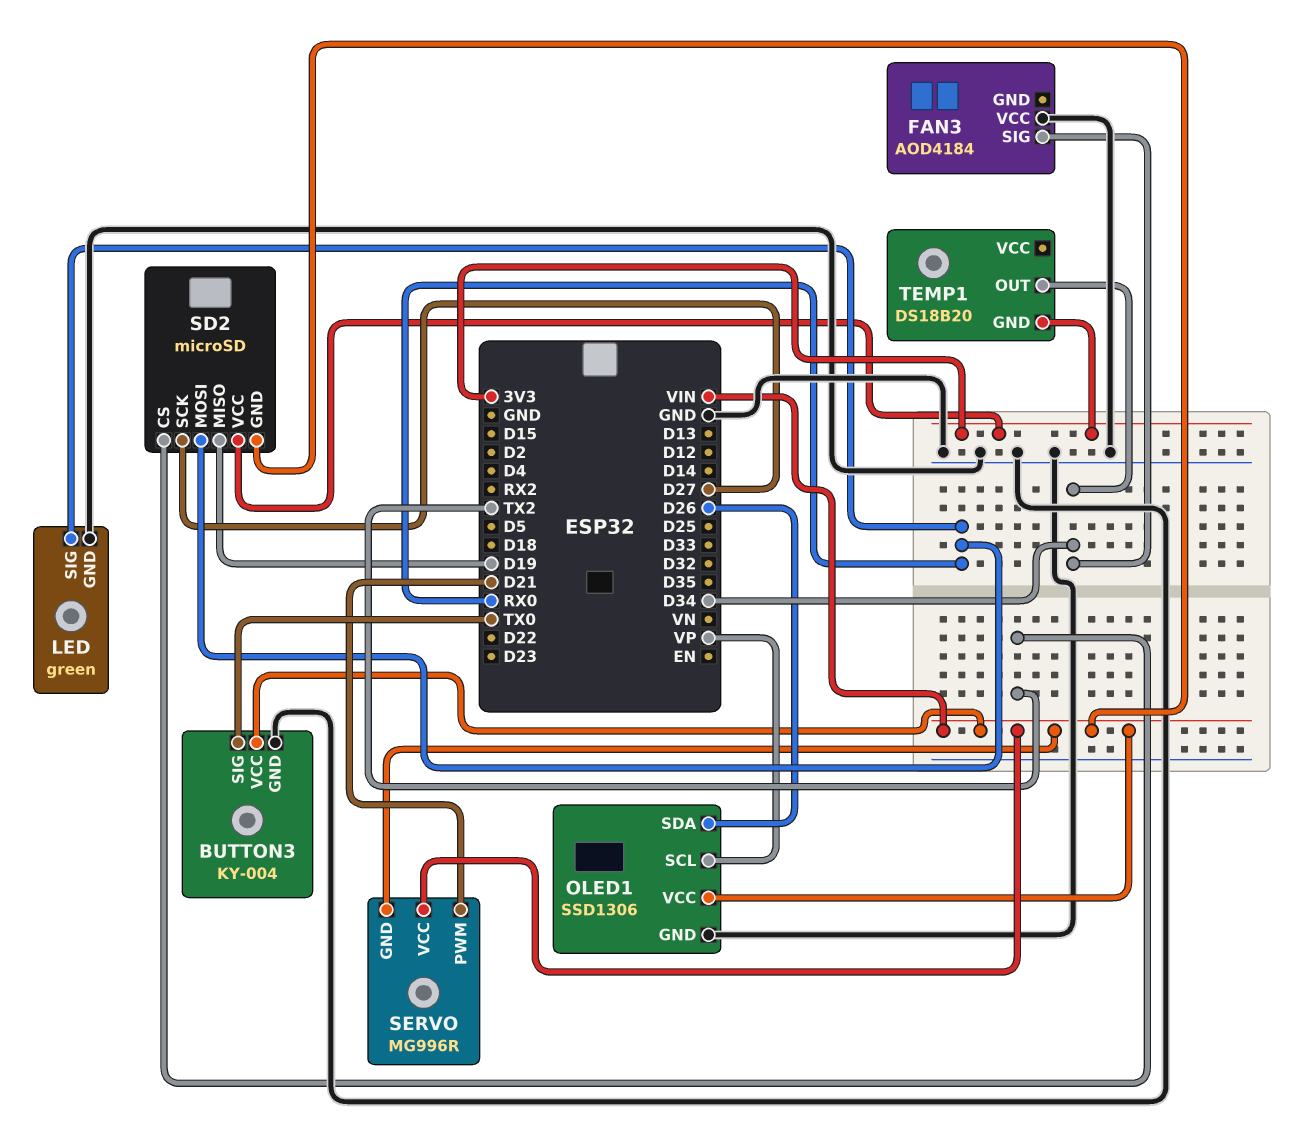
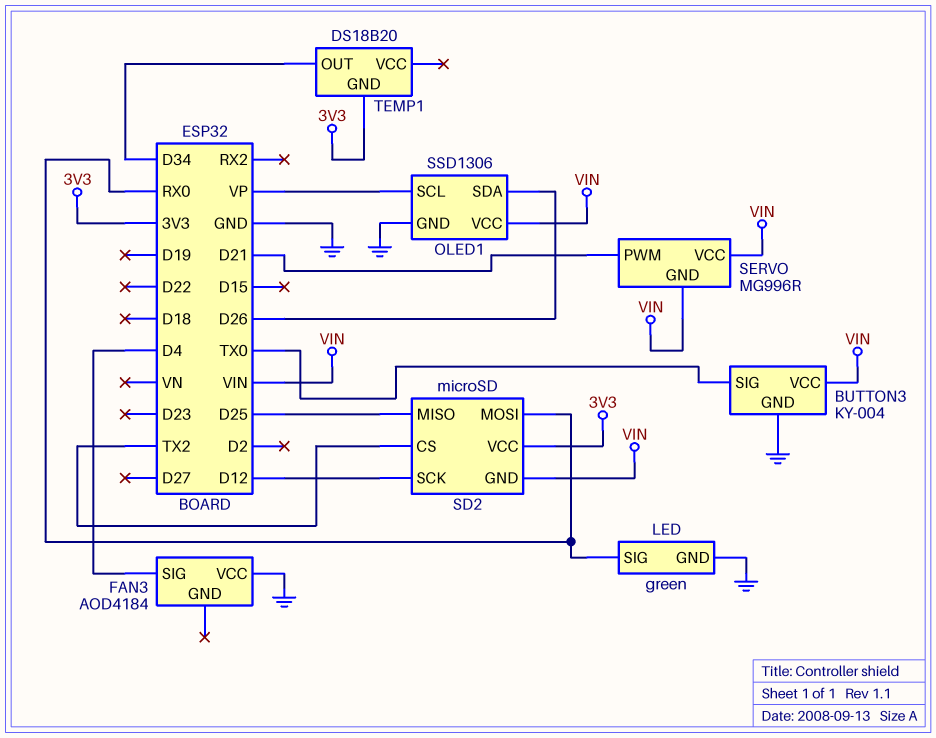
FAN3 pin SIG: D34 -> D4
SD2 pin MISO: D19 -> D25
SD2 pin SCK: D27 -> D12

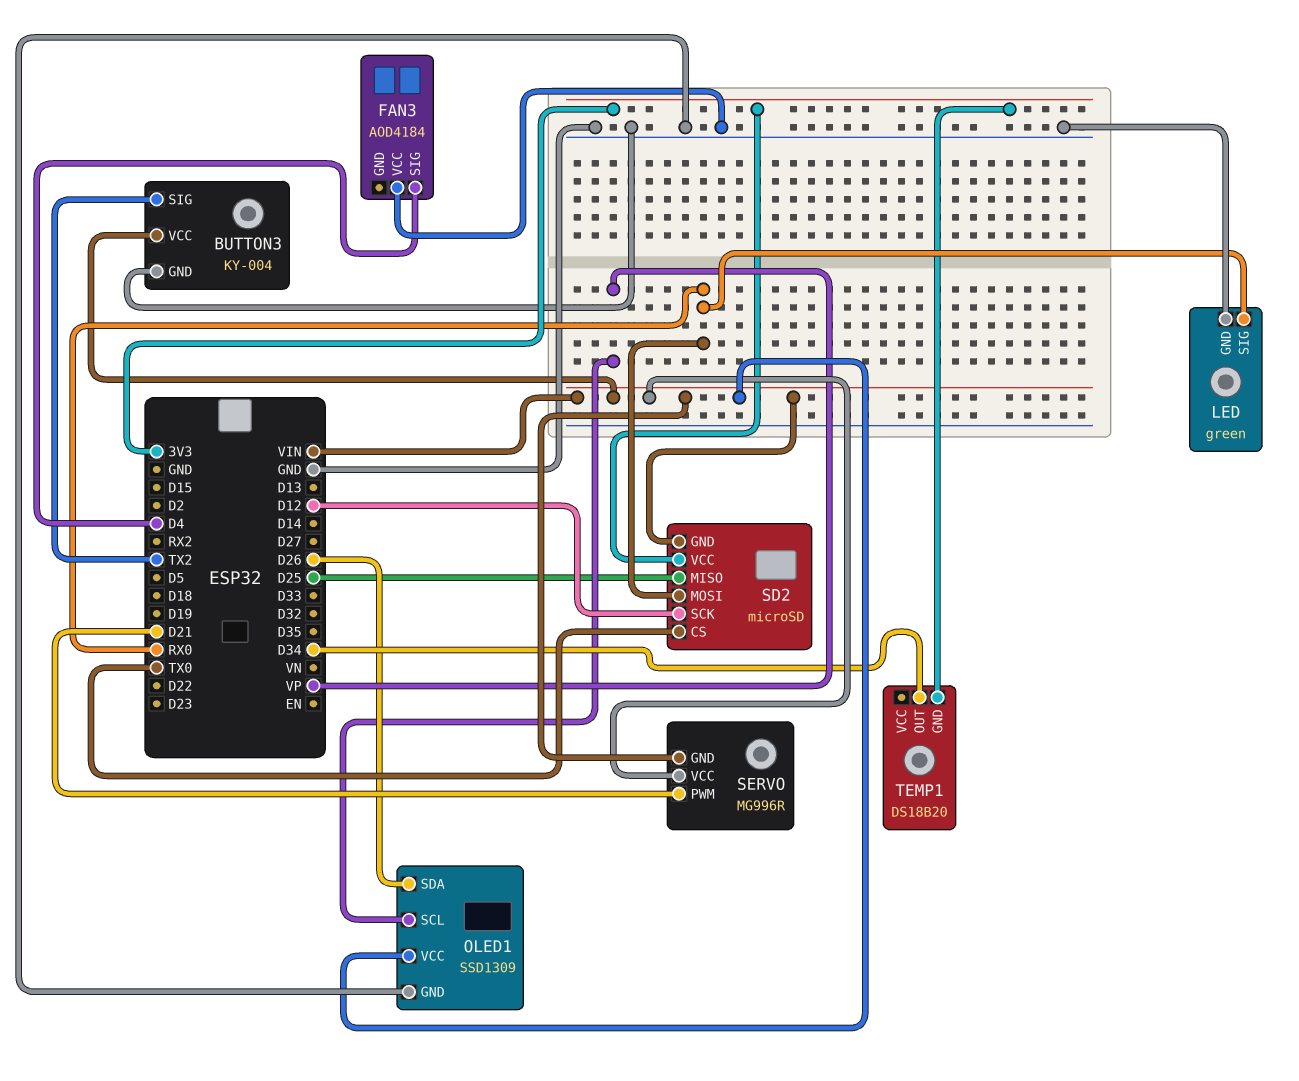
BUTTON3 pin SIG: TX0 -> TX2
OLED1: SSD1306 -> SSD1309
SD2 pin CS: TX2 -> TX0

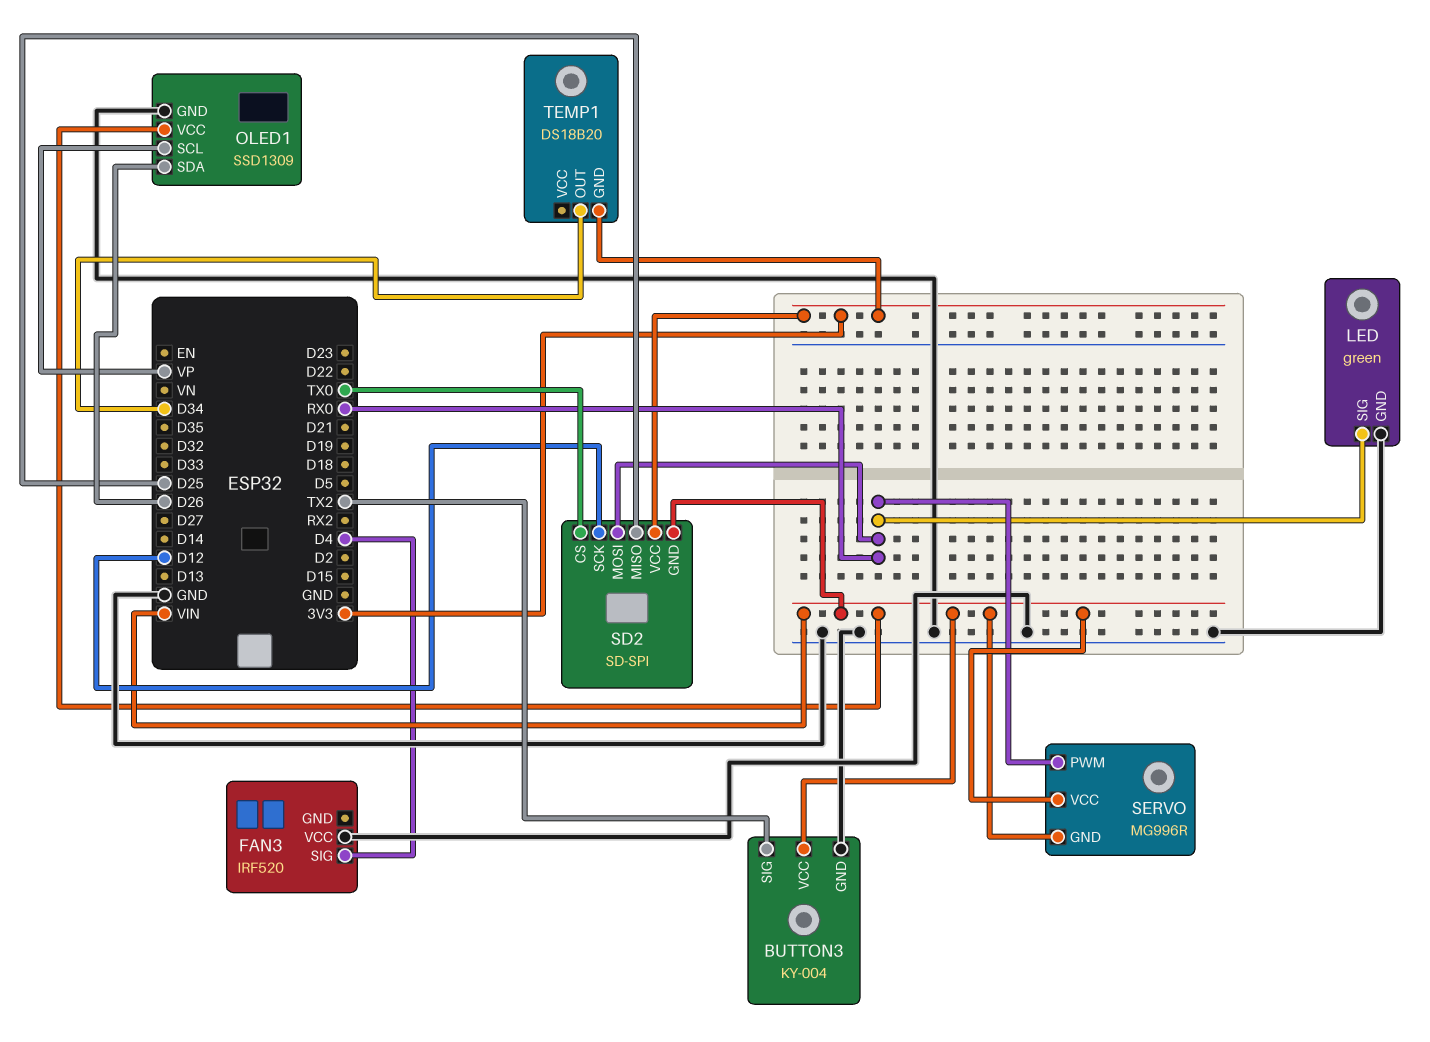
FAN3: AOD4184 -> IRF520
SD2: microSD -> SD-SPI
SERVO pin PWM: D21 -> RX0

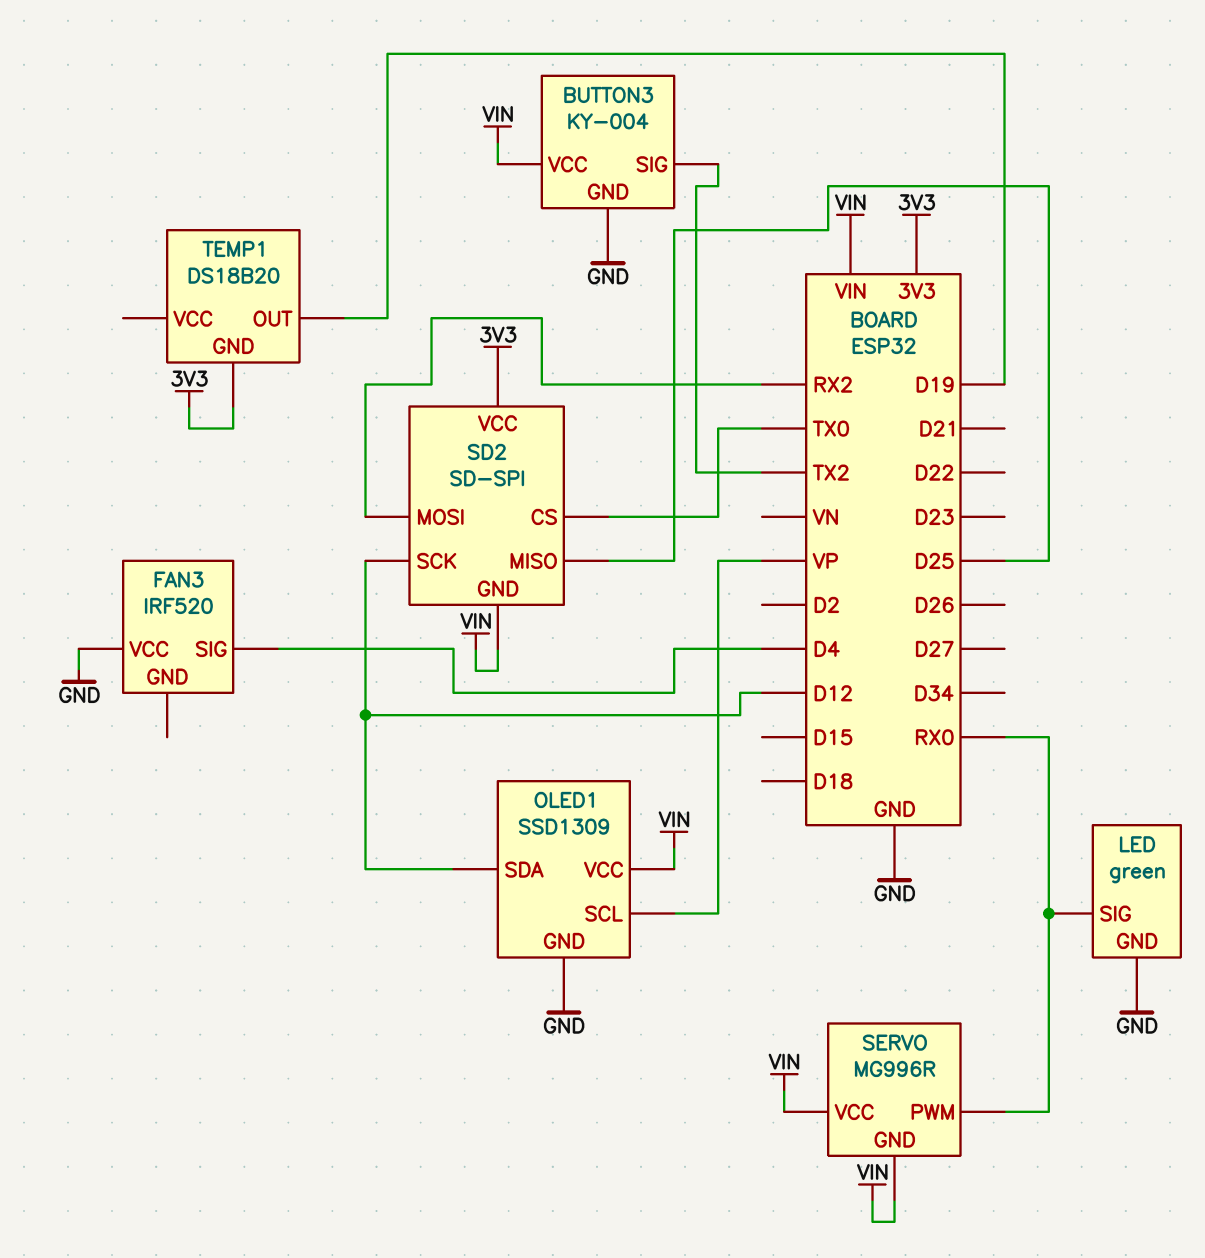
OLED1 pin SDA: D26 -> D12
SD2 pin MOSI: RX0 -> RX2
TEMP1 pin OUT: D34 -> D19

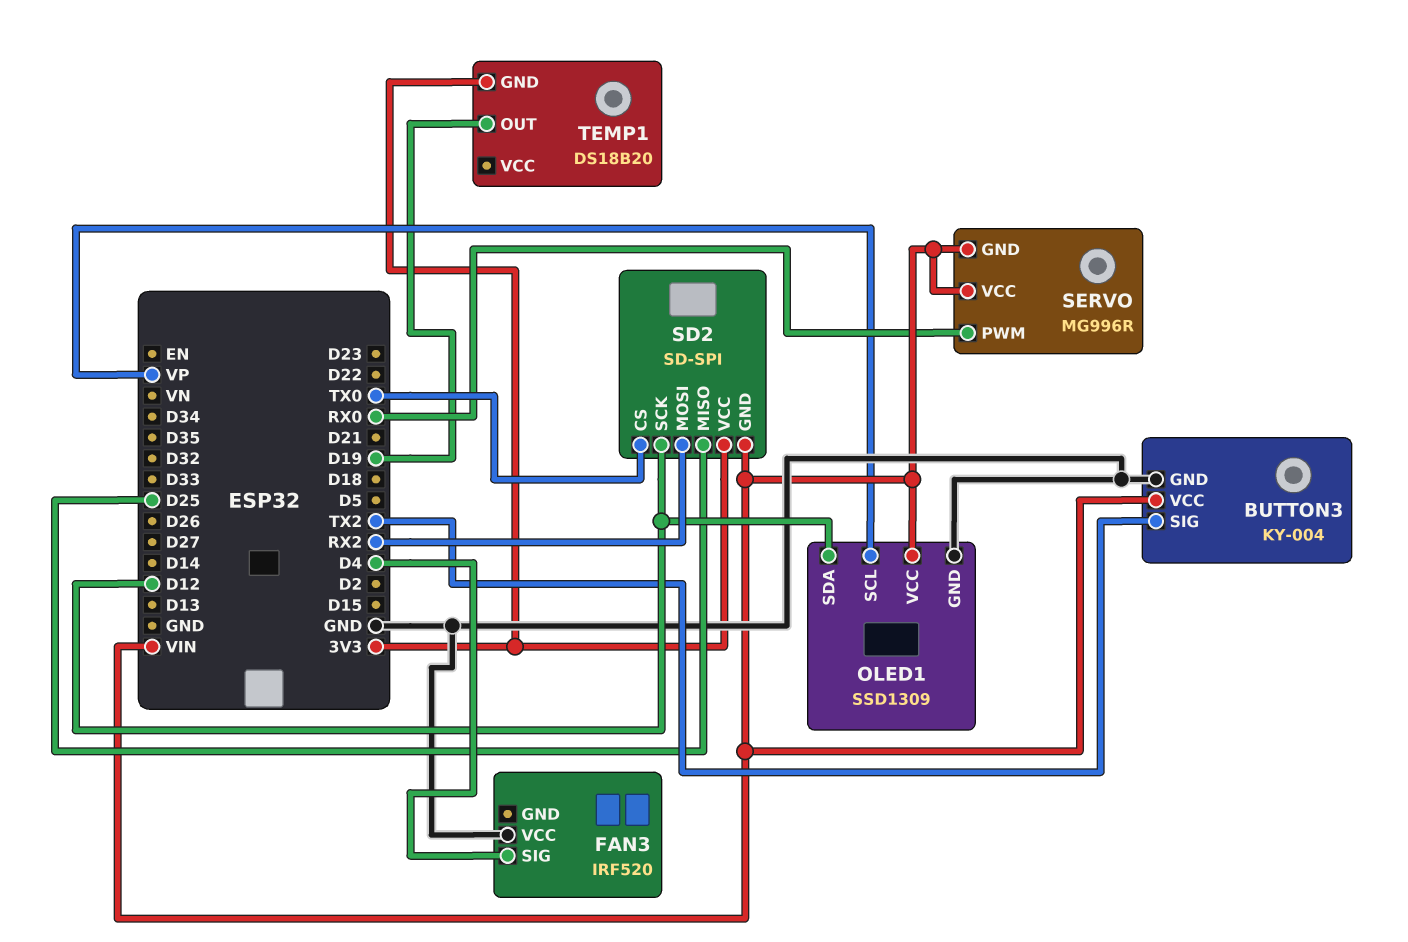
LED: green -> none
LED pin GND: GND -> none
LED pin SIG: RX0 -> none

